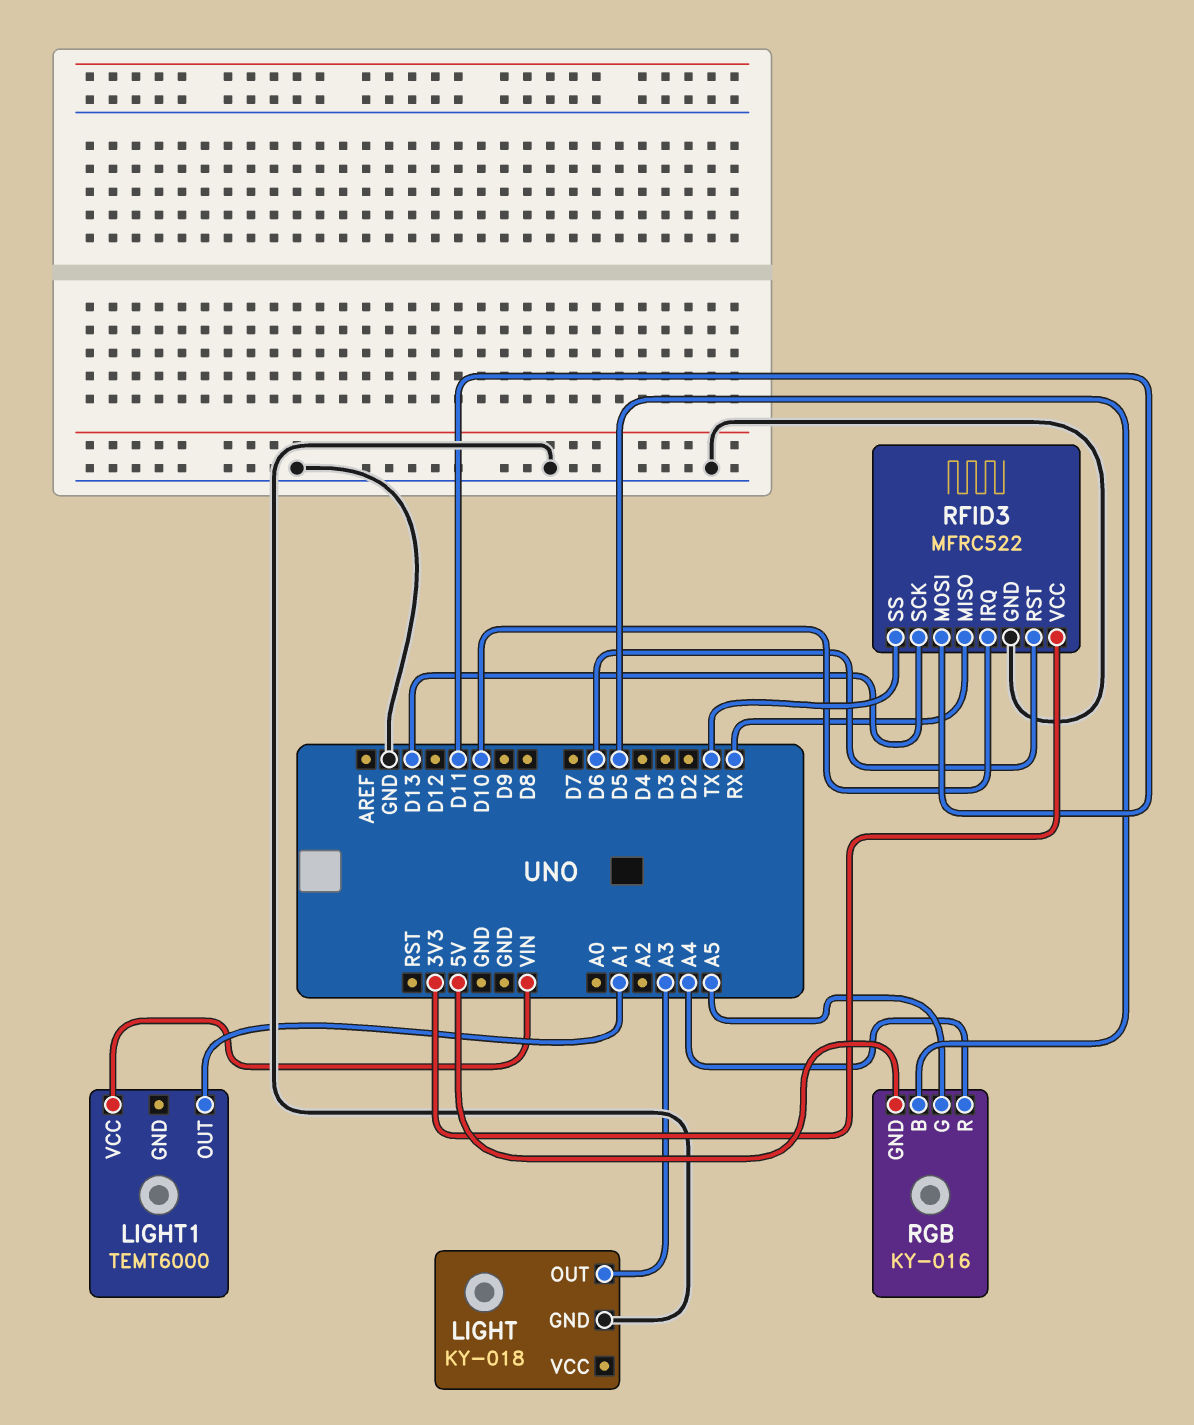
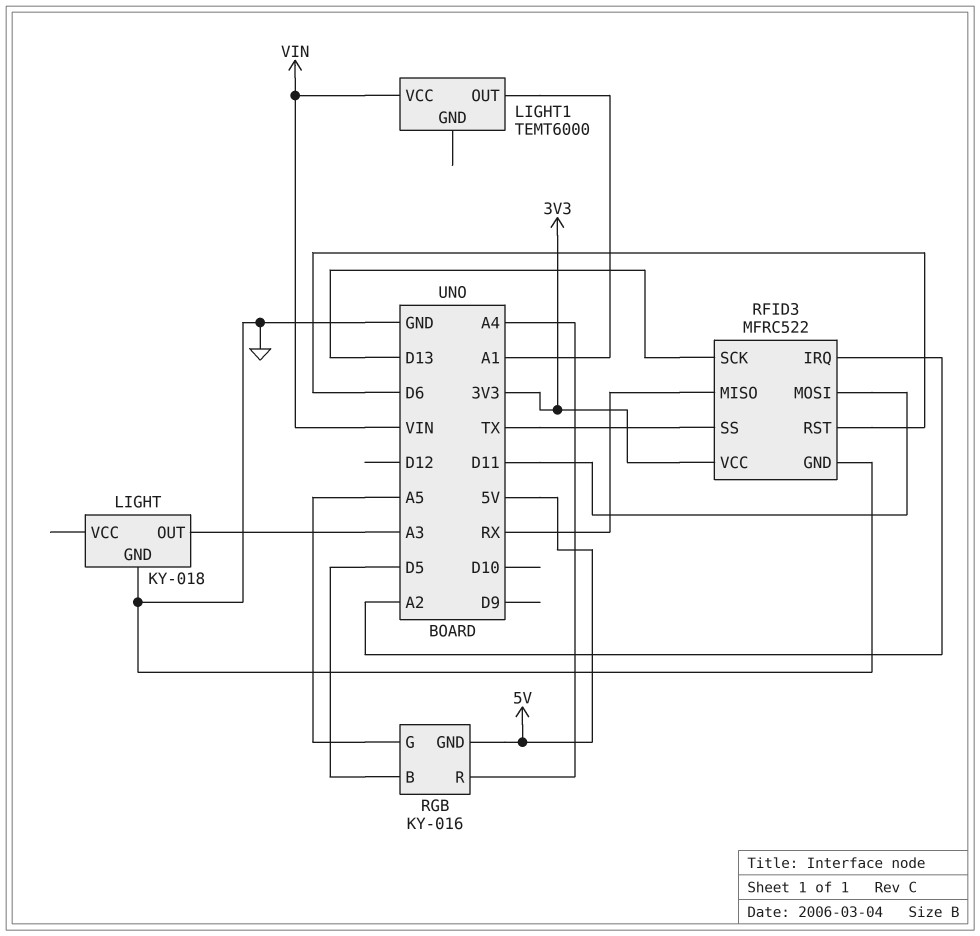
RFID3 pin IRQ: D10 -> A2

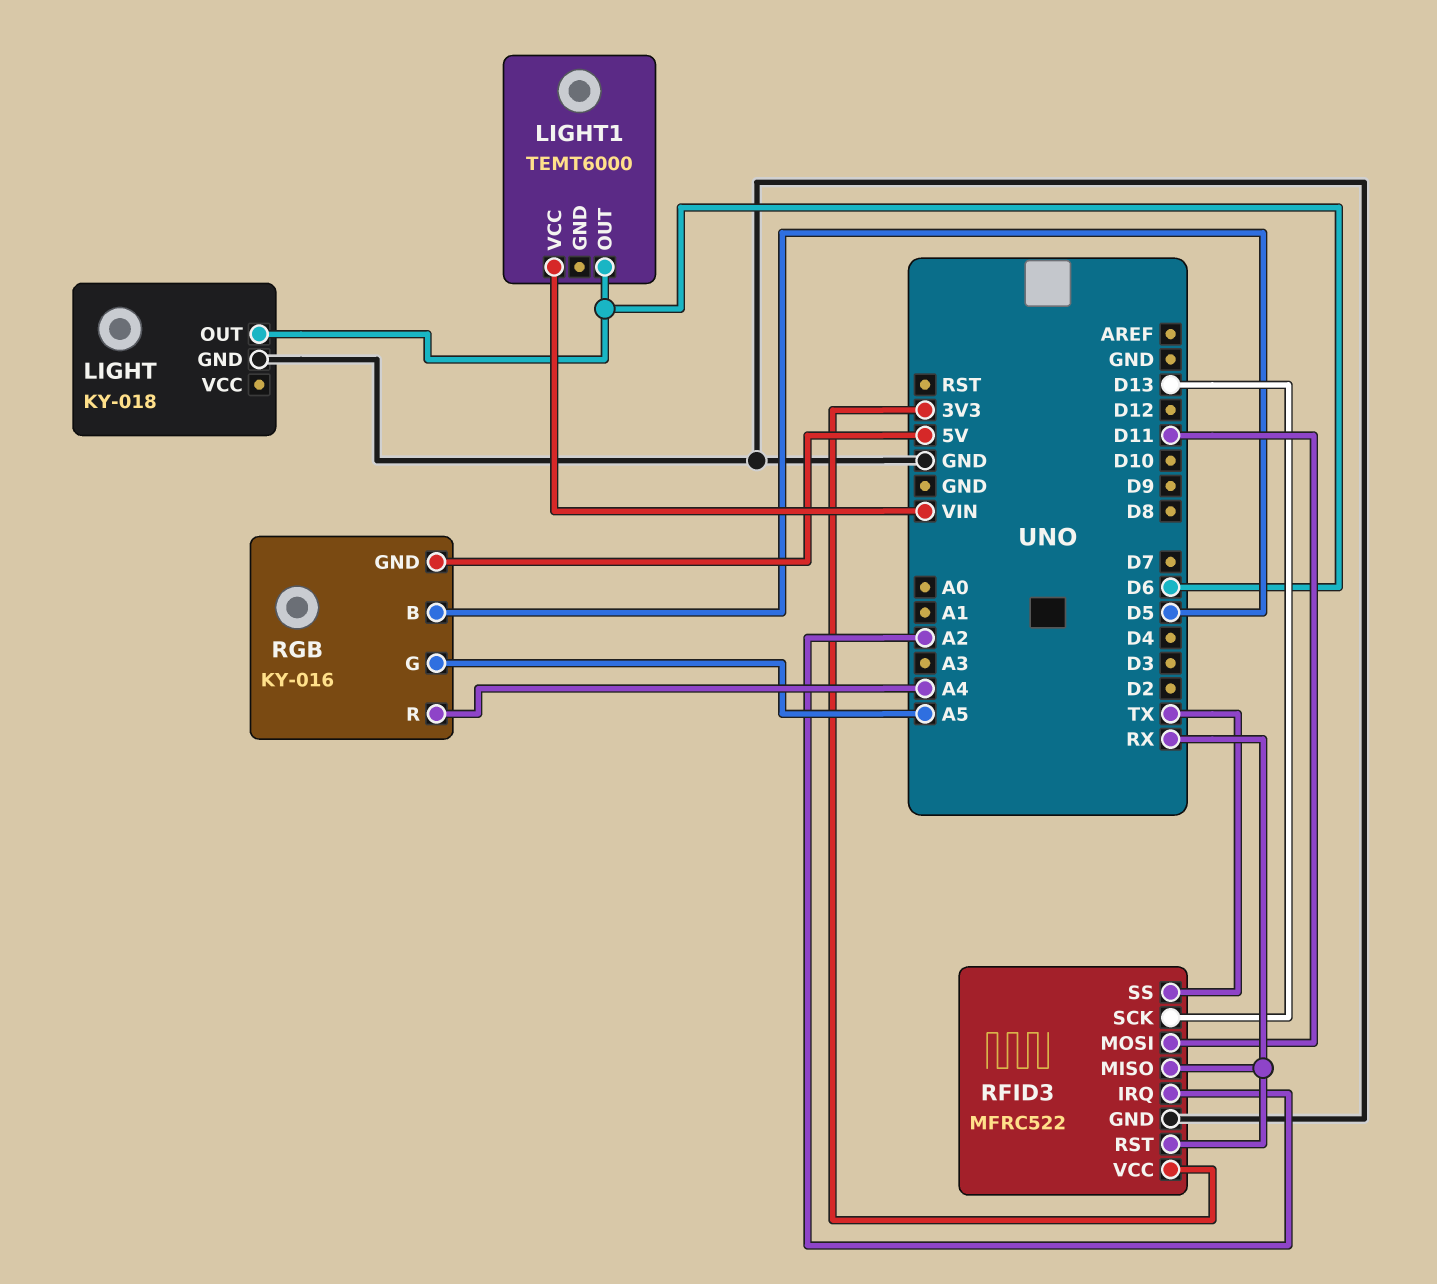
LIGHT pin OUT: A3 -> D6
LIGHT1 pin OUT: A1 -> D6
RFID3 pin RST: D6 -> RX

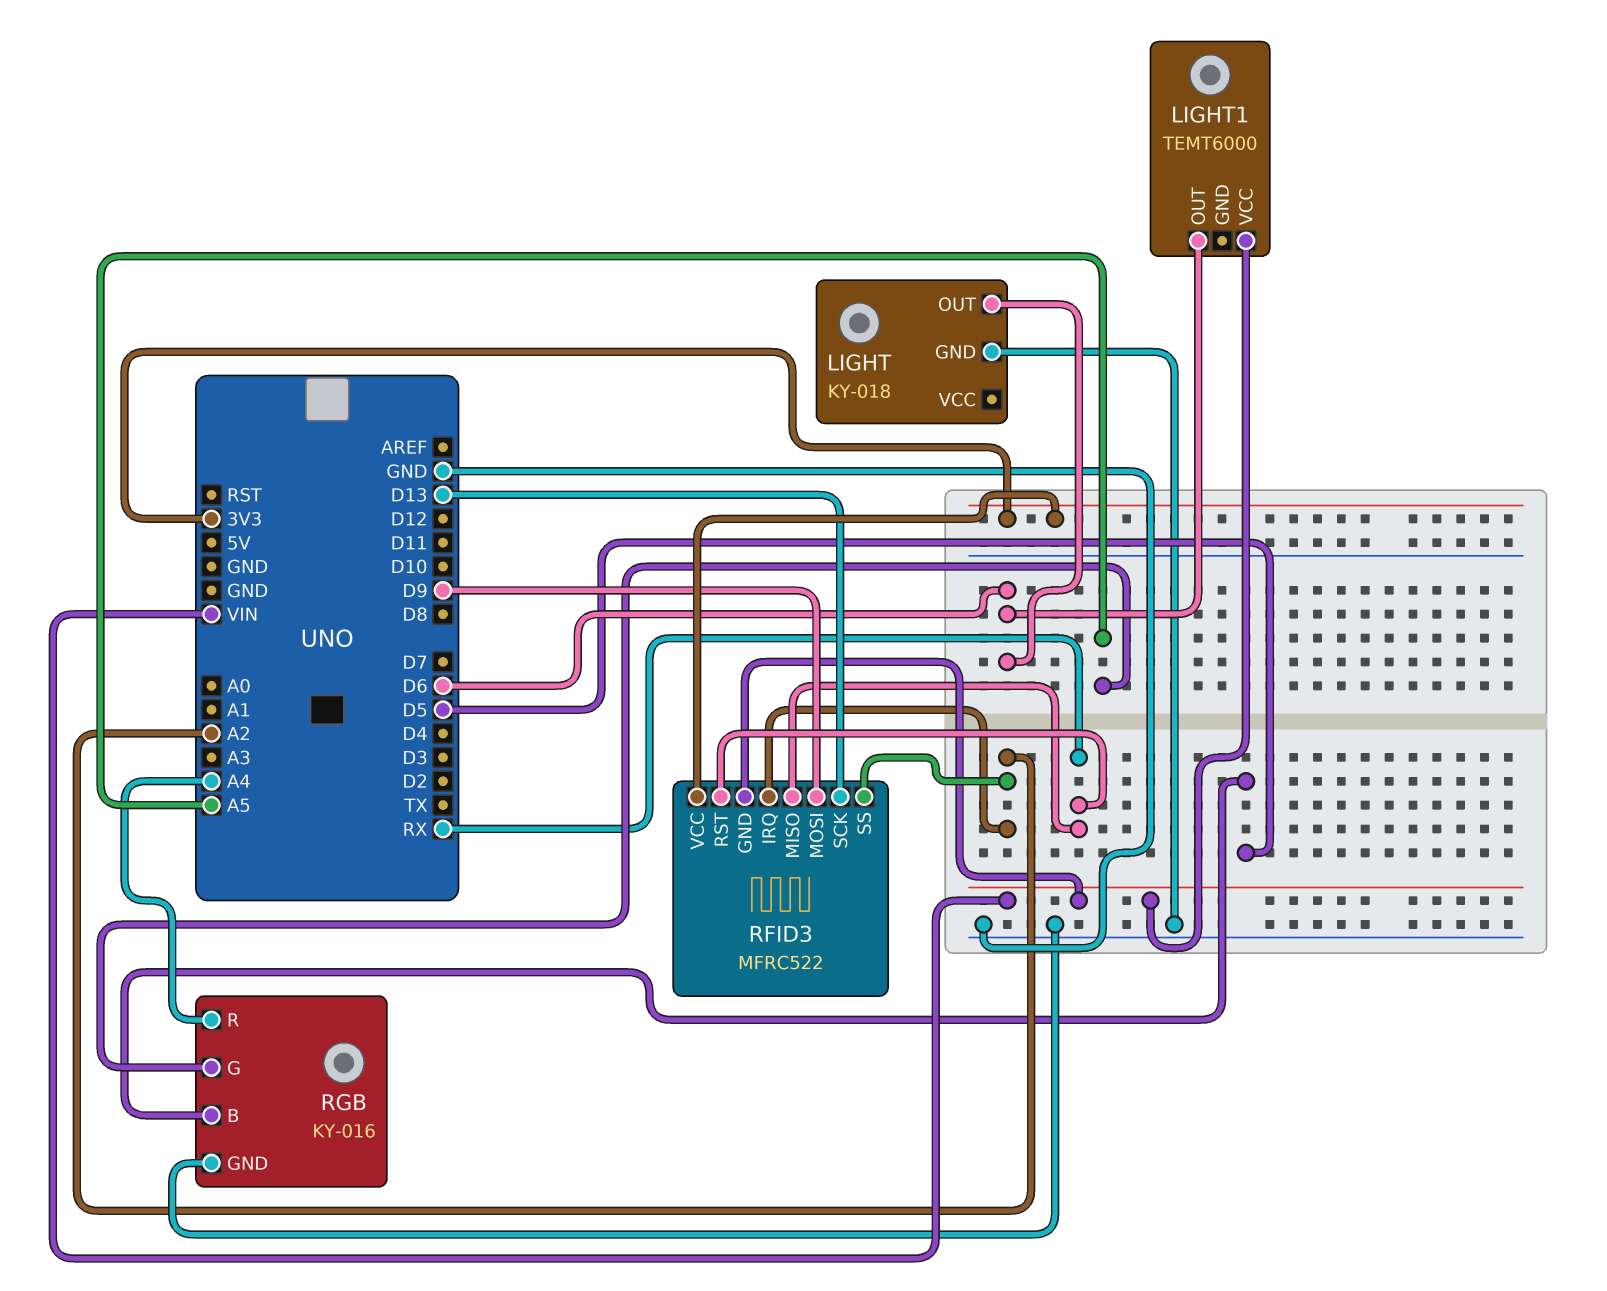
RFID3 pin GND: GND -> VIN
RFID3 pin MOSI: D11 -> D9
RFID3 pin SS: TX -> A2
RGB pin GND: 5V -> GND

